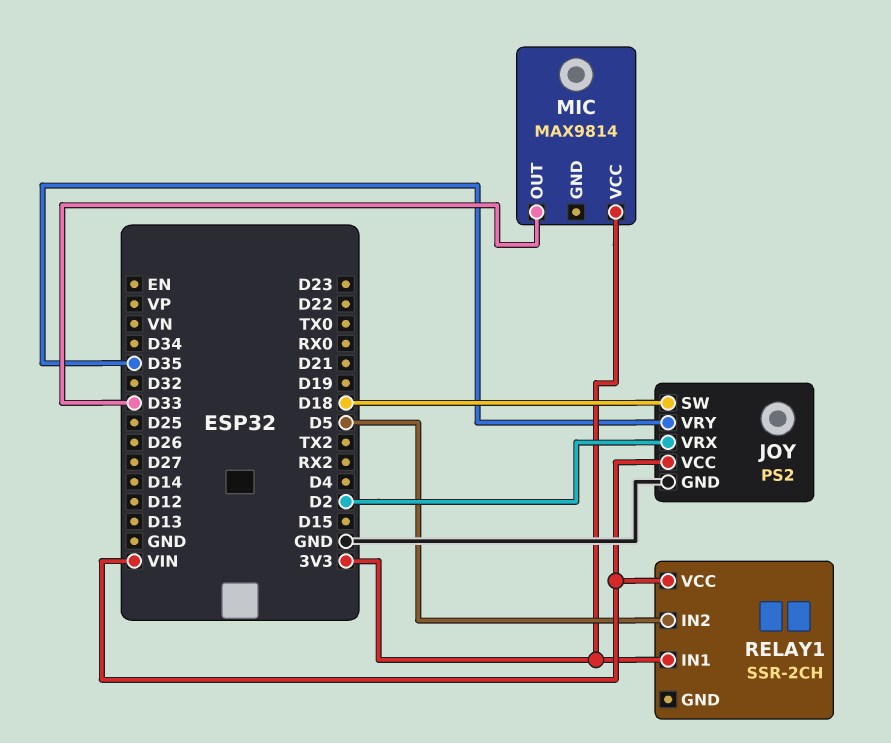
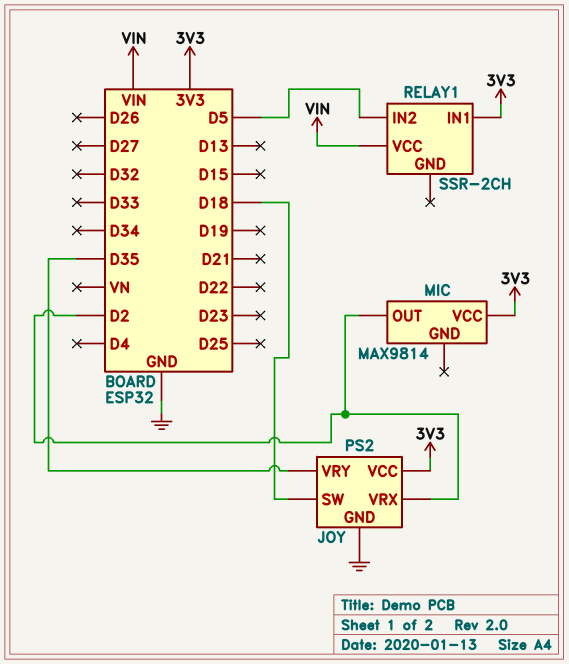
JOY pin VCC: VIN -> 3V3
MIC pin OUT: D33 -> D2

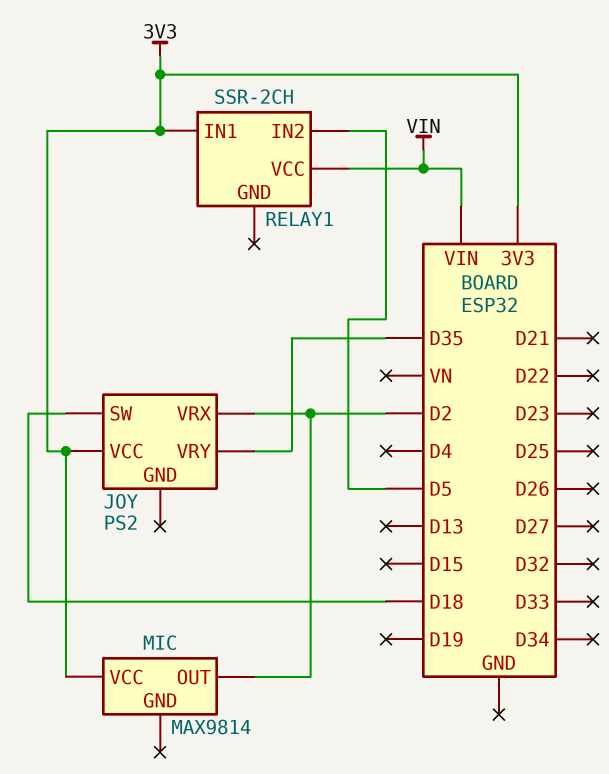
JOY pin GND: GND -> none

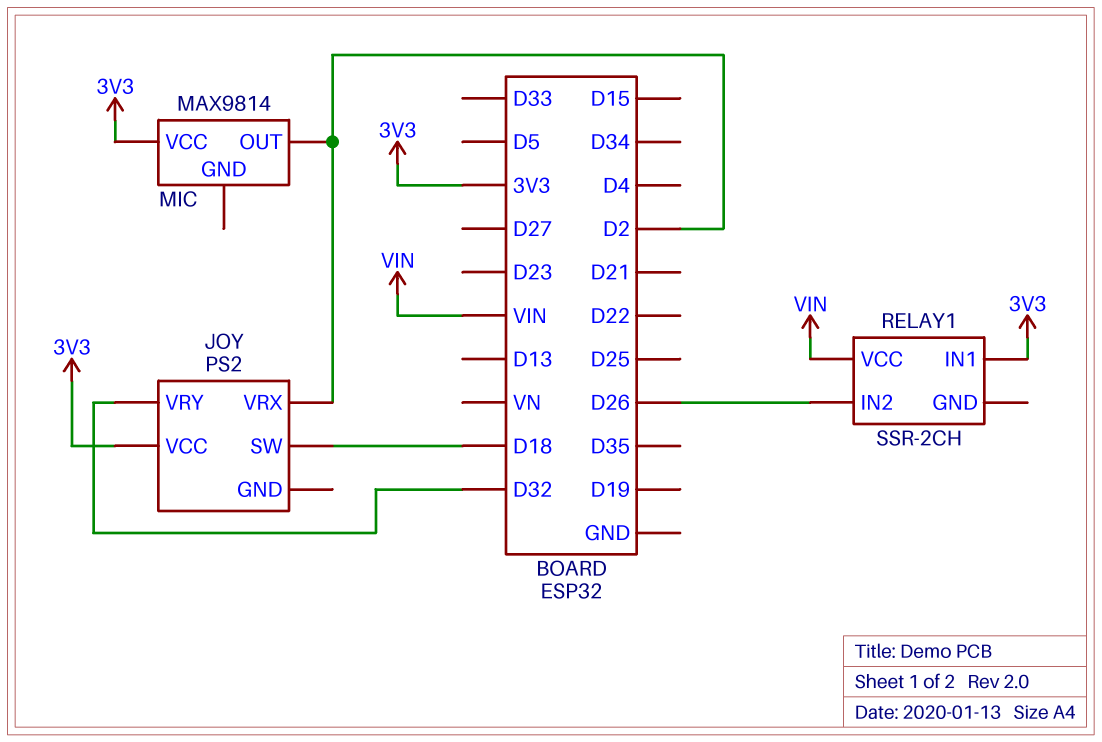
JOY pin VRY: D35 -> D32
RELAY1 pin IN2: D5 -> D26

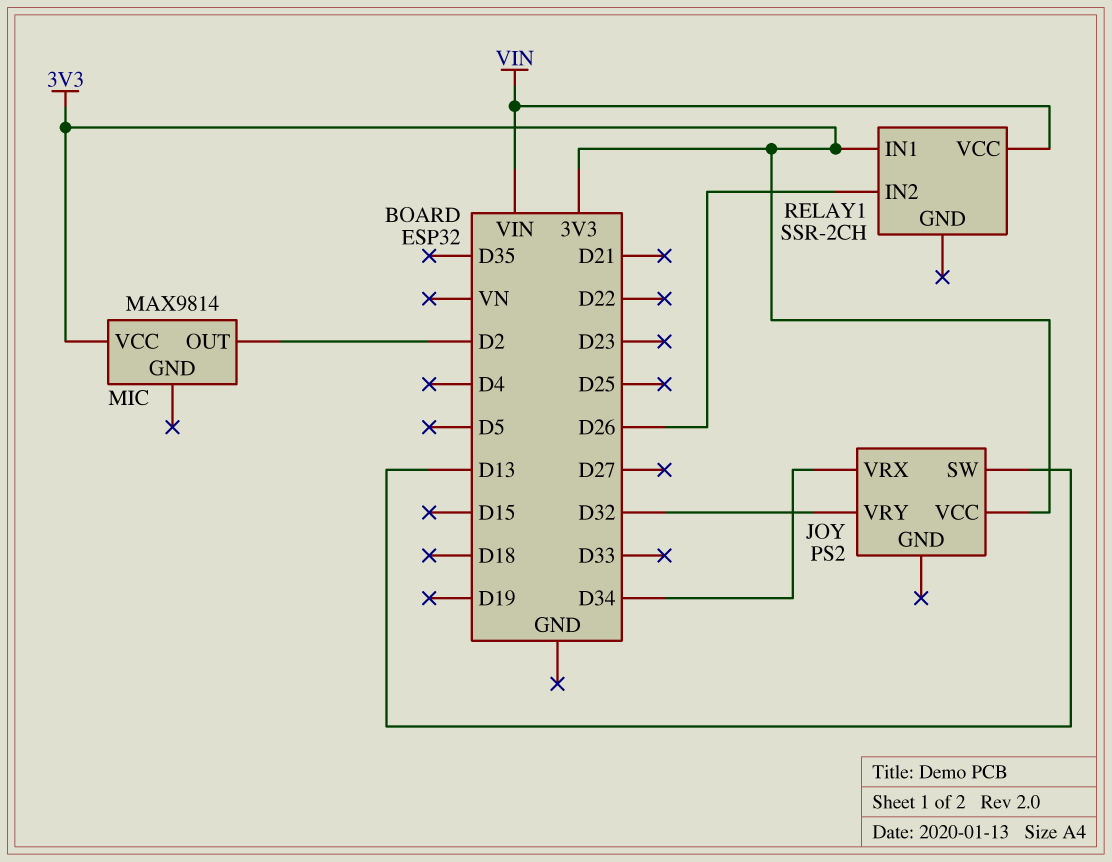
JOY pin SW: D18 -> D13
JOY pin VRX: D2 -> D34

